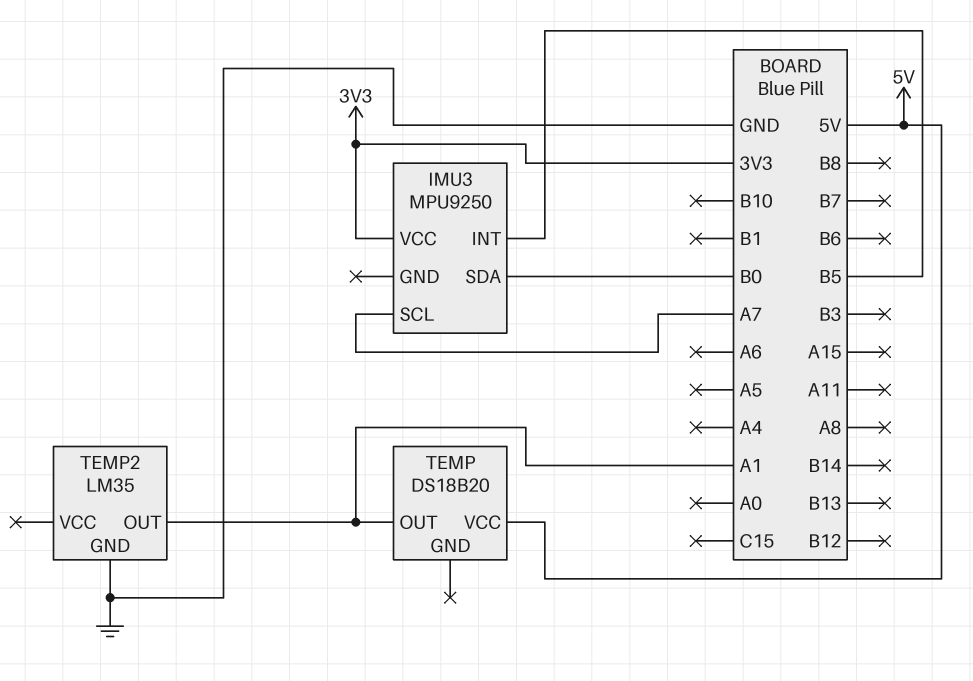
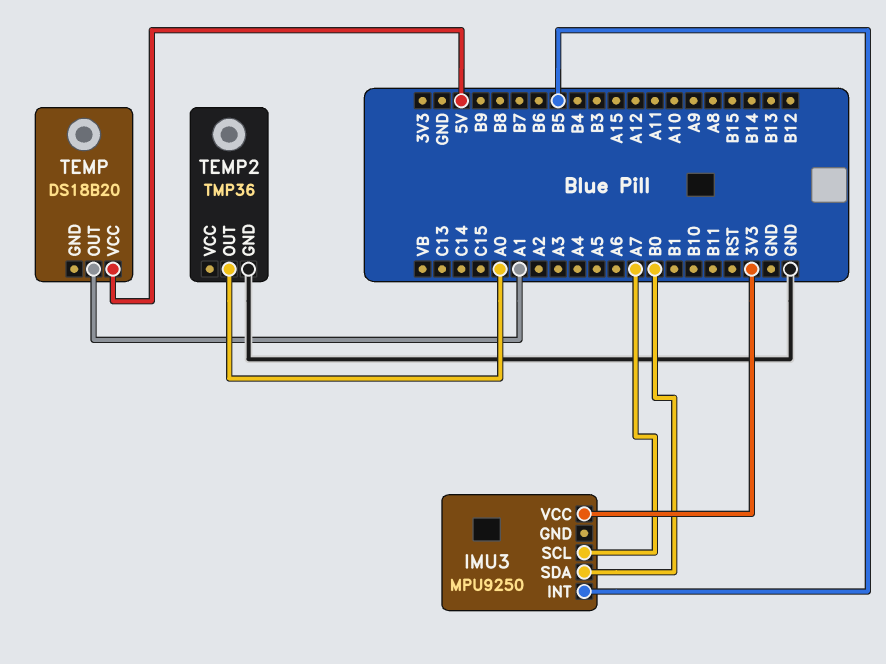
TEMP2: LM35 -> TMP36
TEMP2 pin OUT: A1 -> A0

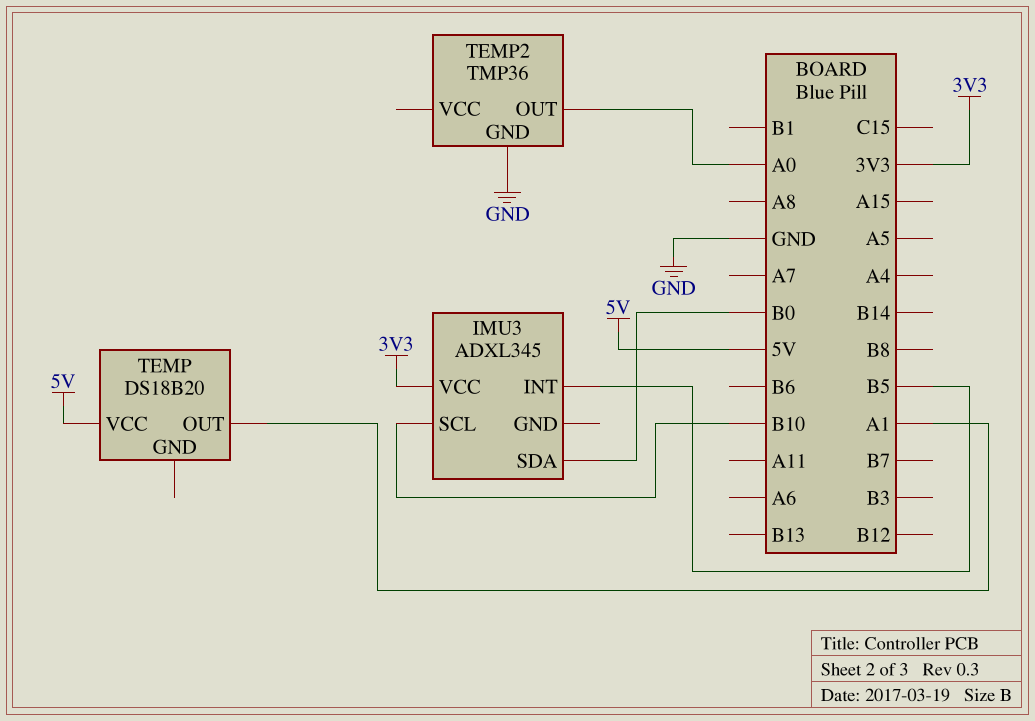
IMU3: MPU9250 -> ADXL345
IMU3 pin SCL: A7 -> B10

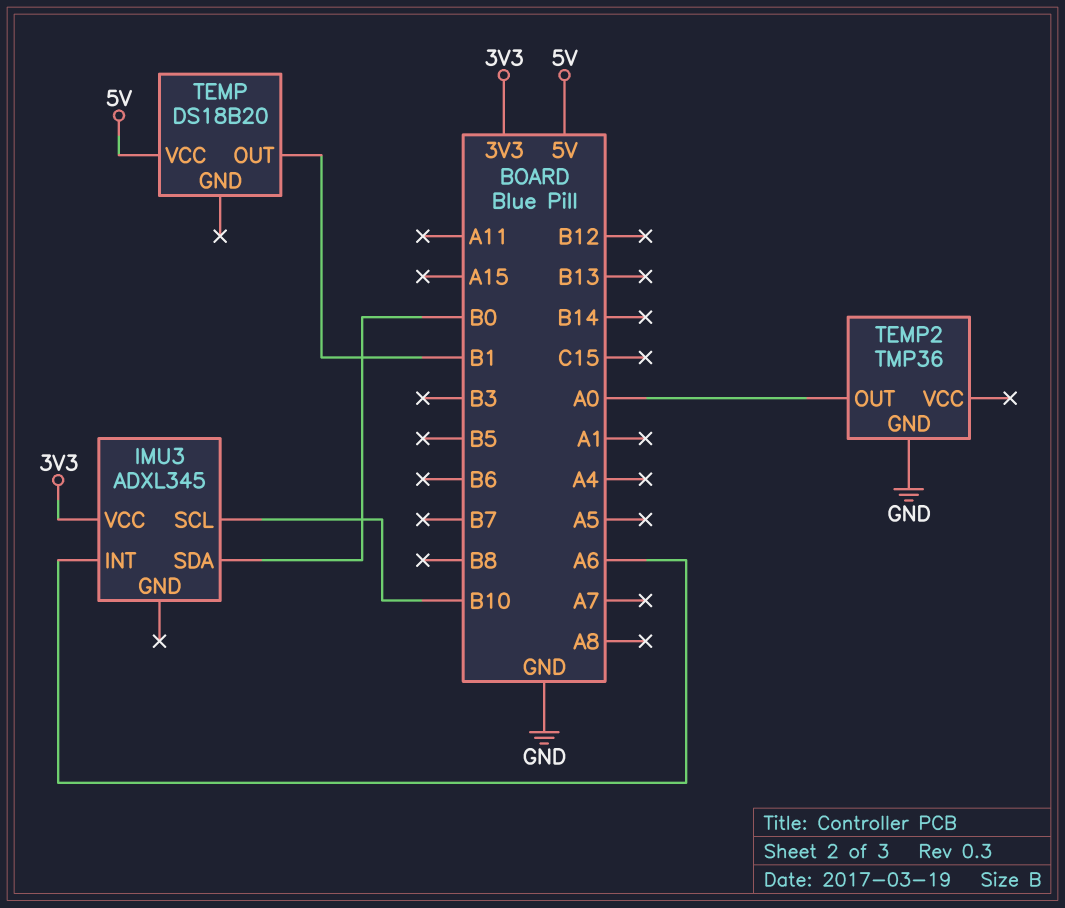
IMU3 pin INT: B5 -> A6
TEMP pin OUT: A1 -> B1

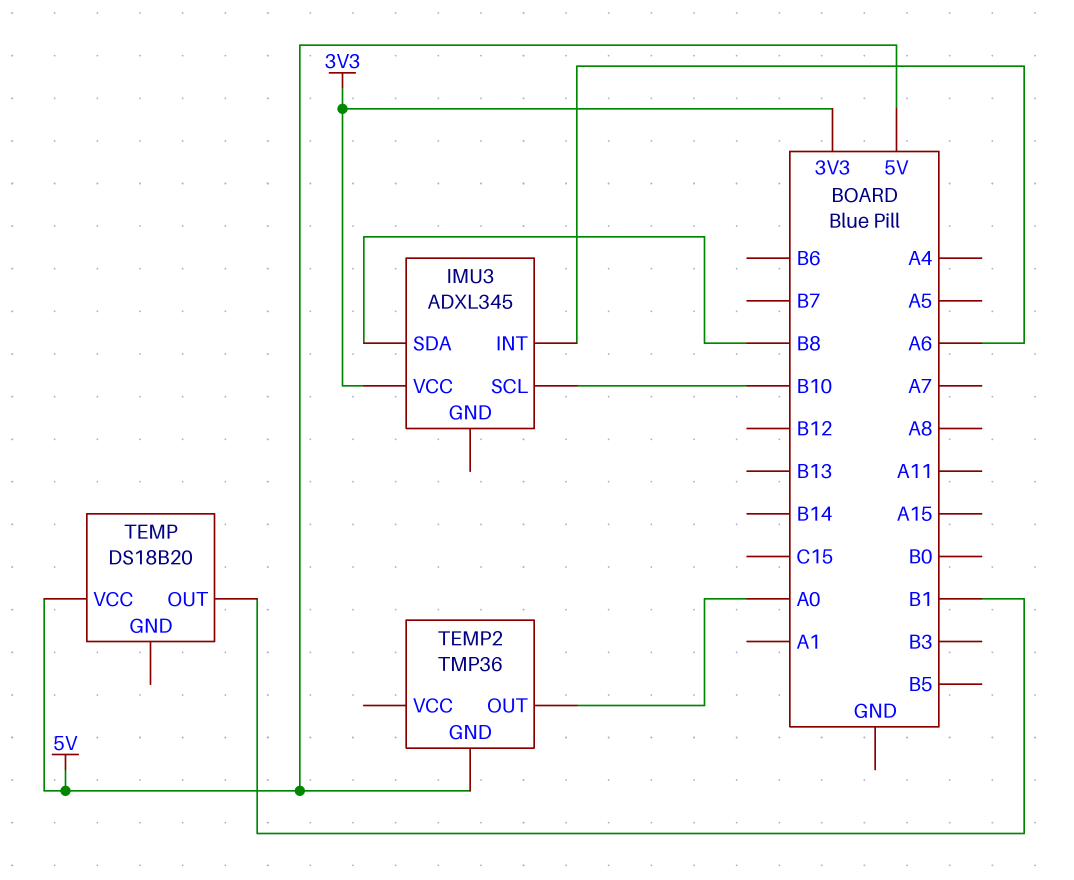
IMU3 pin SDA: B0 -> B8
TEMP2 pin GND: GND -> 5V

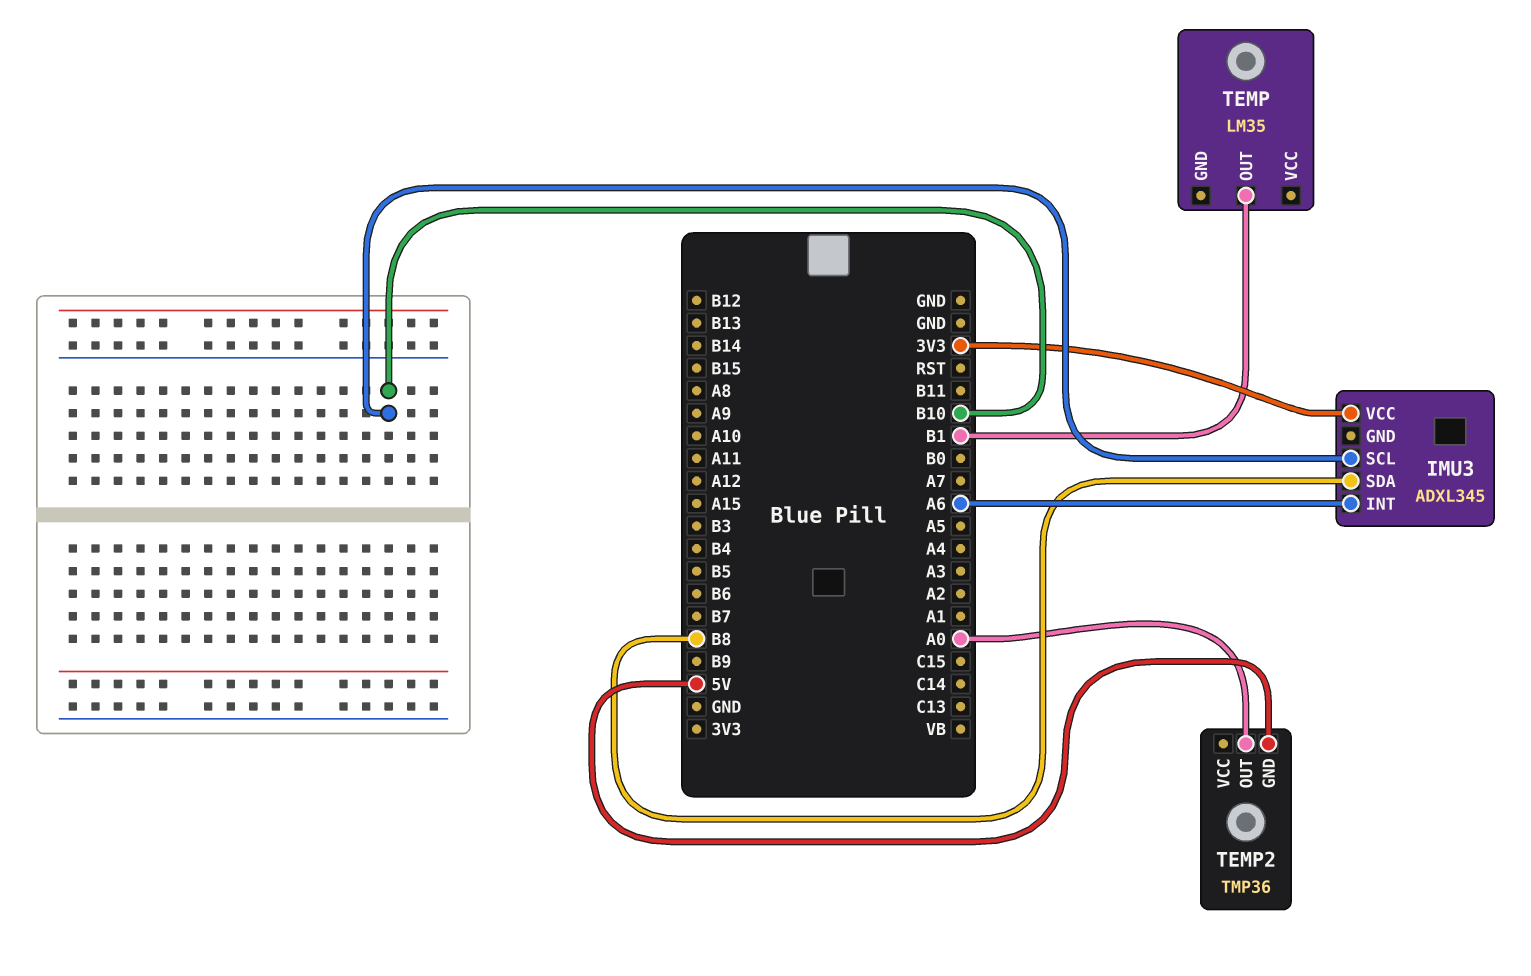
TEMP: DS18B20 -> LM35
TEMP pin VCC: 5V -> none

